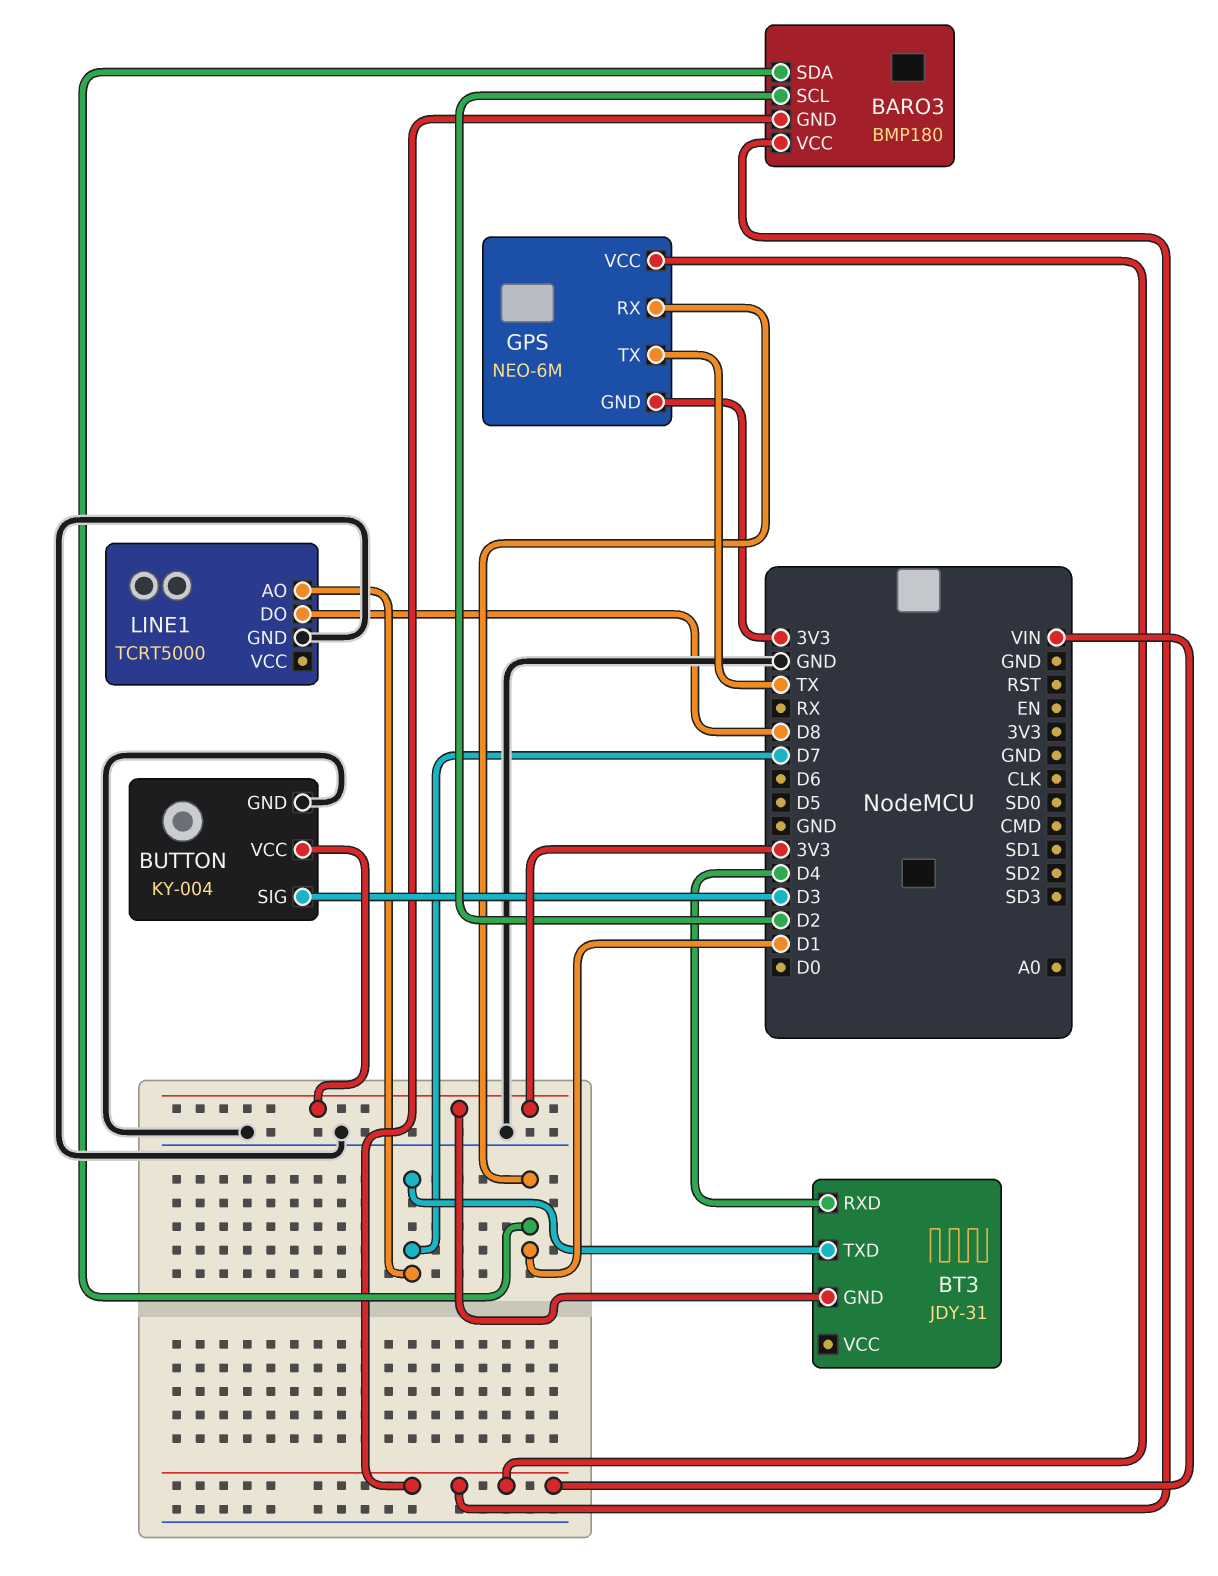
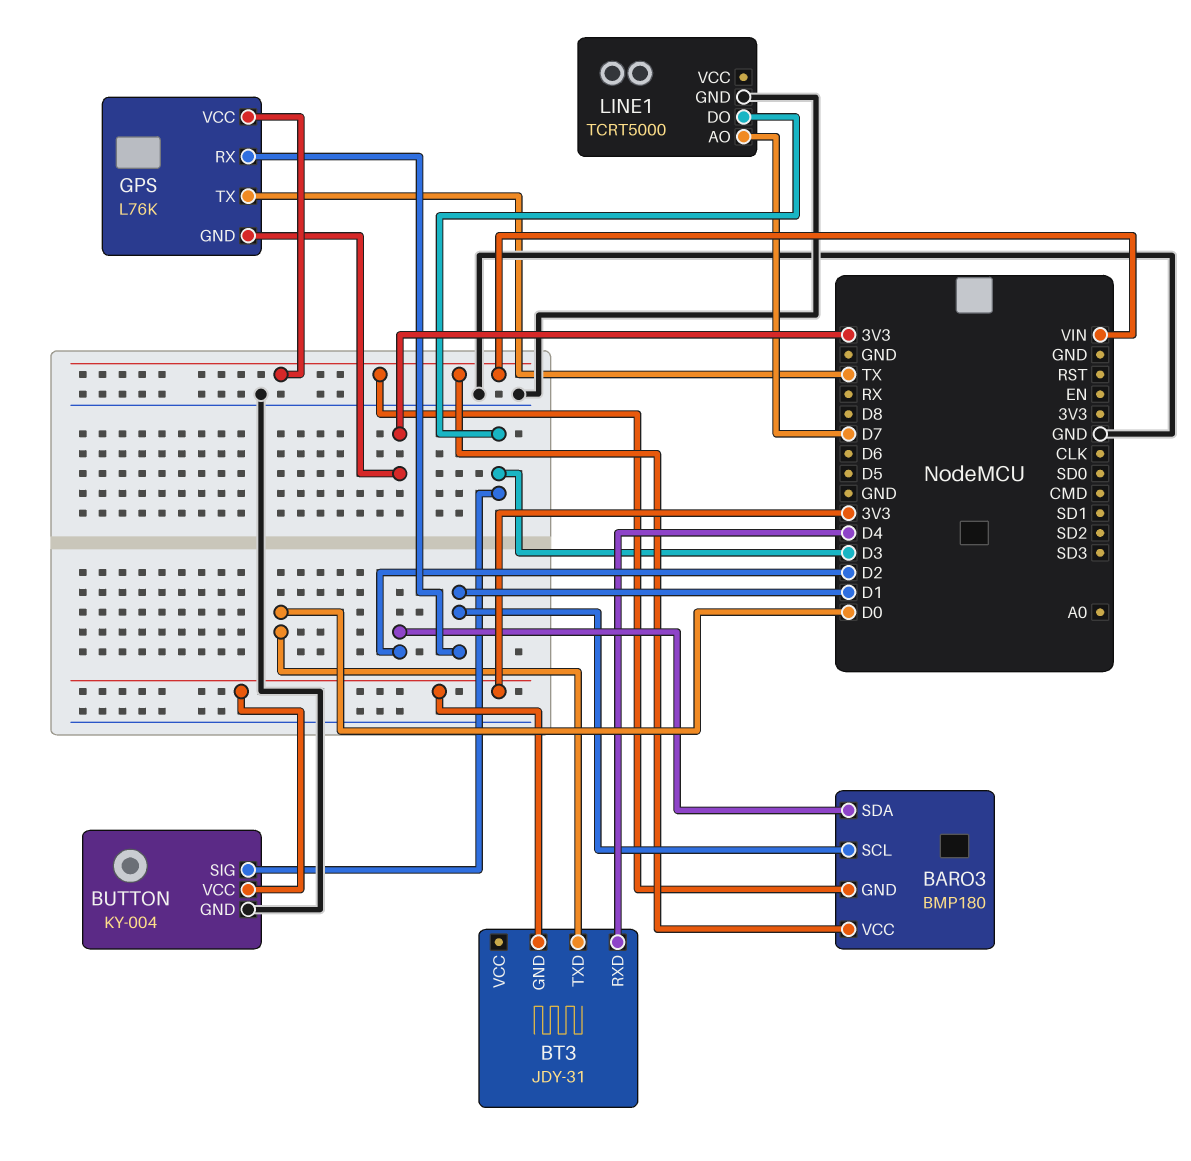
BARO3 pin SCL: D2 -> D1
BARO3 pin SDA: D1 -> D2
BT3 pin TXD: D7 -> D0
GPS: NEO-6M -> L76K
LINE1 pin DO: D8 -> D3

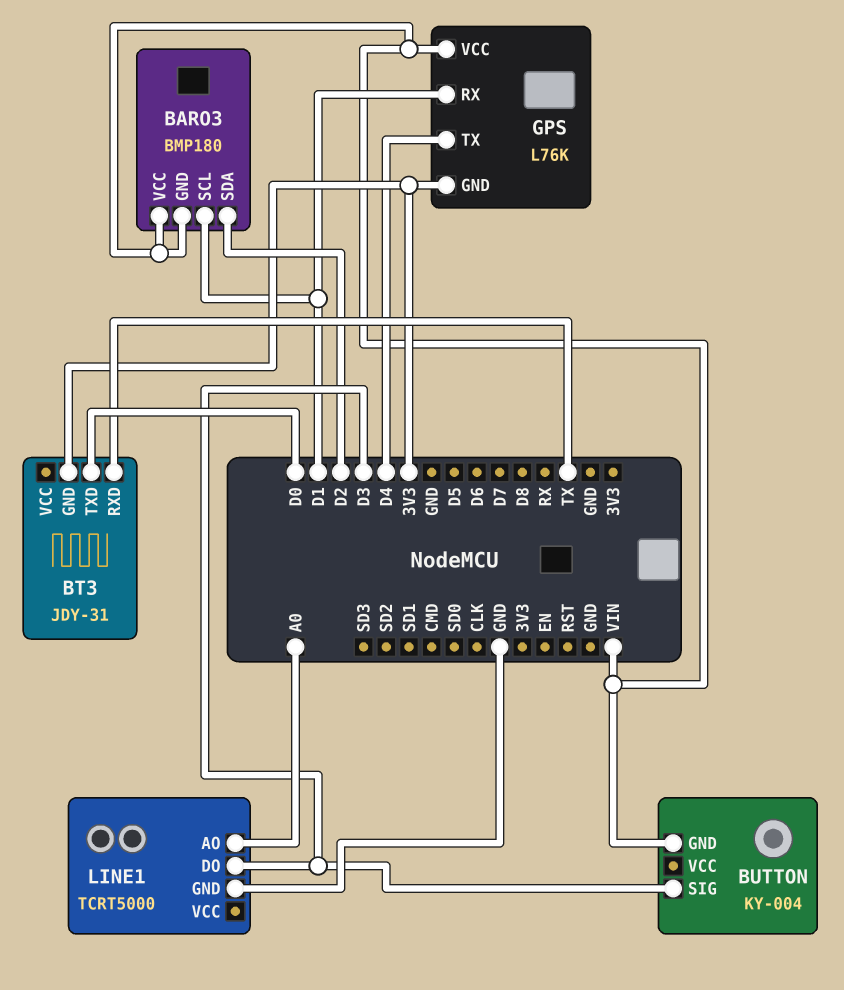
BT3 pin RXD: D4 -> TX
BUTTON pin GND: GND -> VIN
BUTTON pin VCC: 3V3 -> none
GPS pin TX: TX -> D4
LINE1 pin AO: D7 -> A0

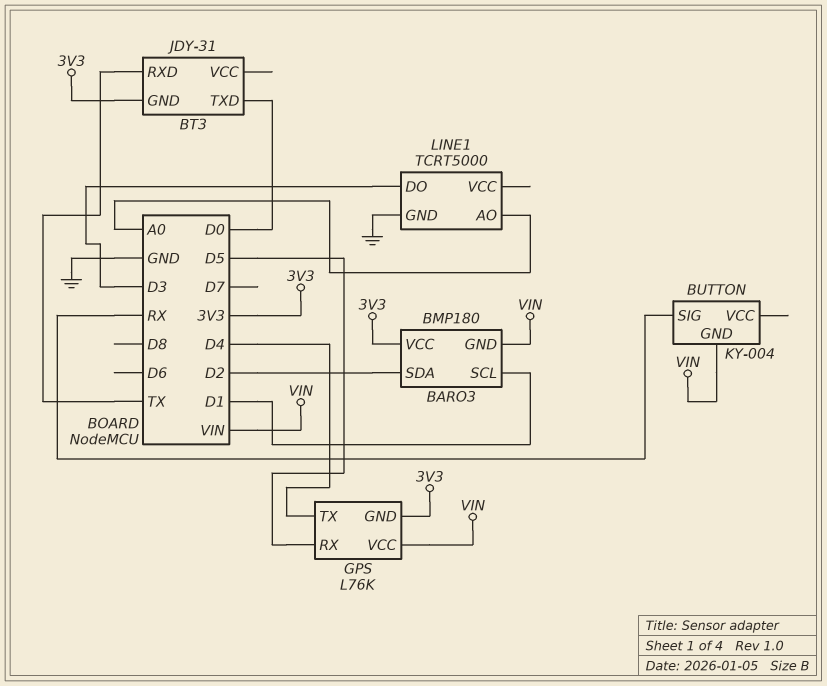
BARO3 pin VCC: VIN -> 3V3
BUTTON pin SIG: D3 -> RX
GPS pin RX: D1 -> D5

